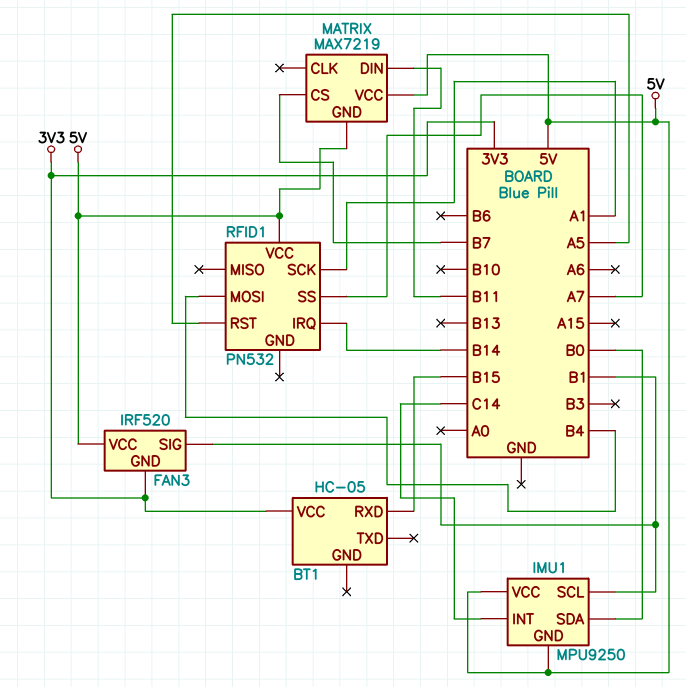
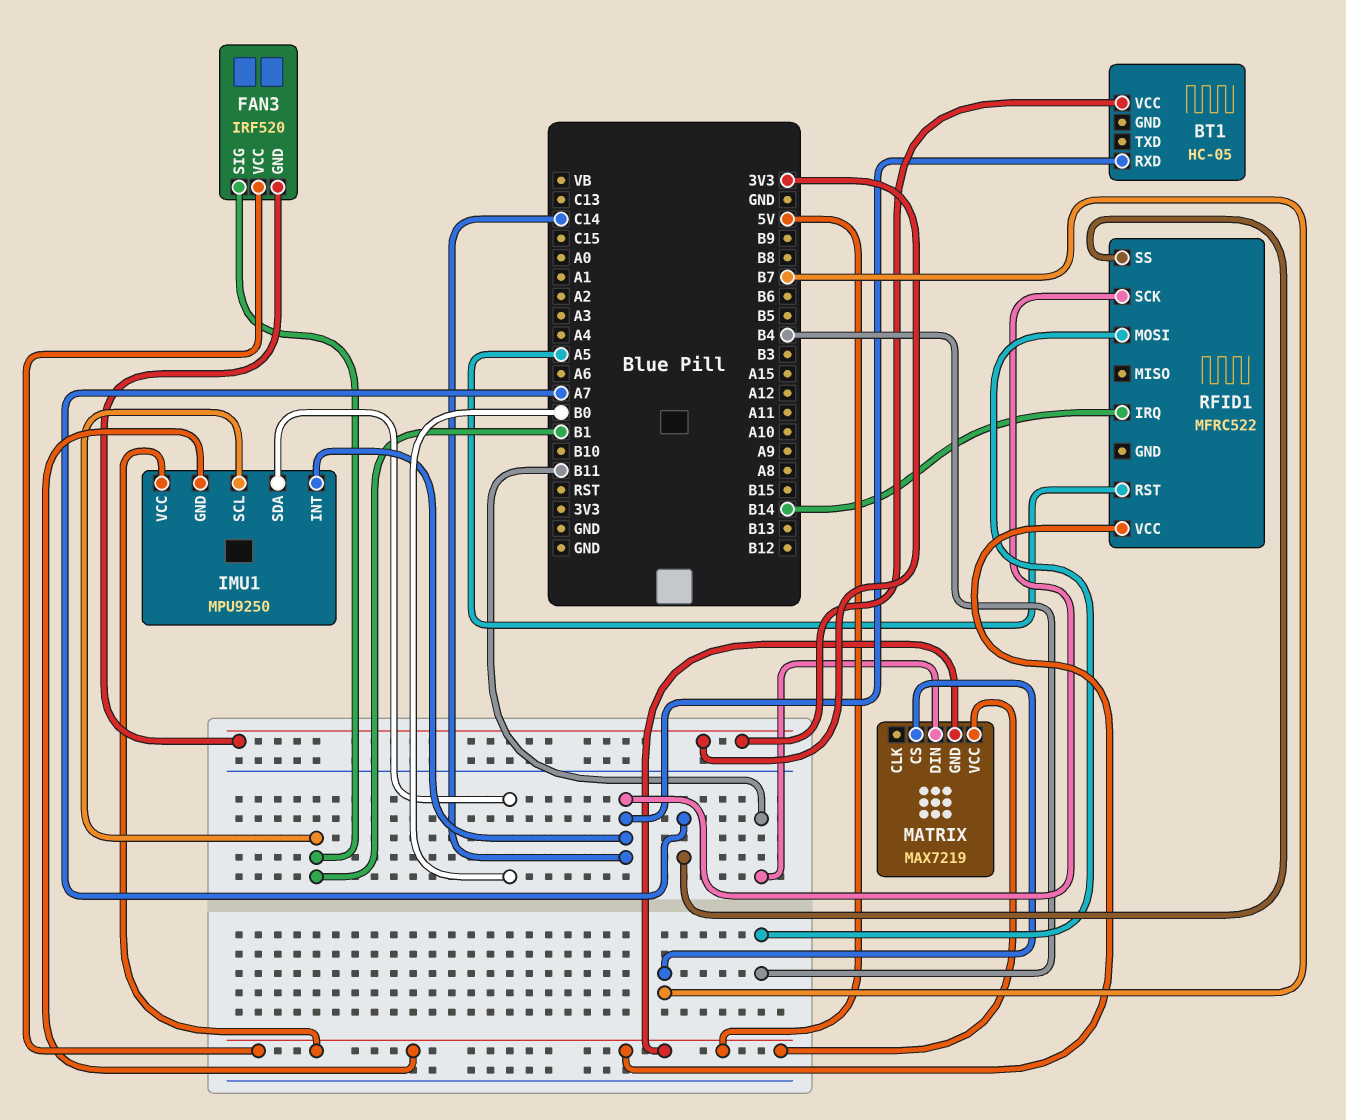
BT1 pin RXD: B15 -> C14
RFID1: PN532 -> MFRC522
RFID1 pin SCK: A1 -> C14

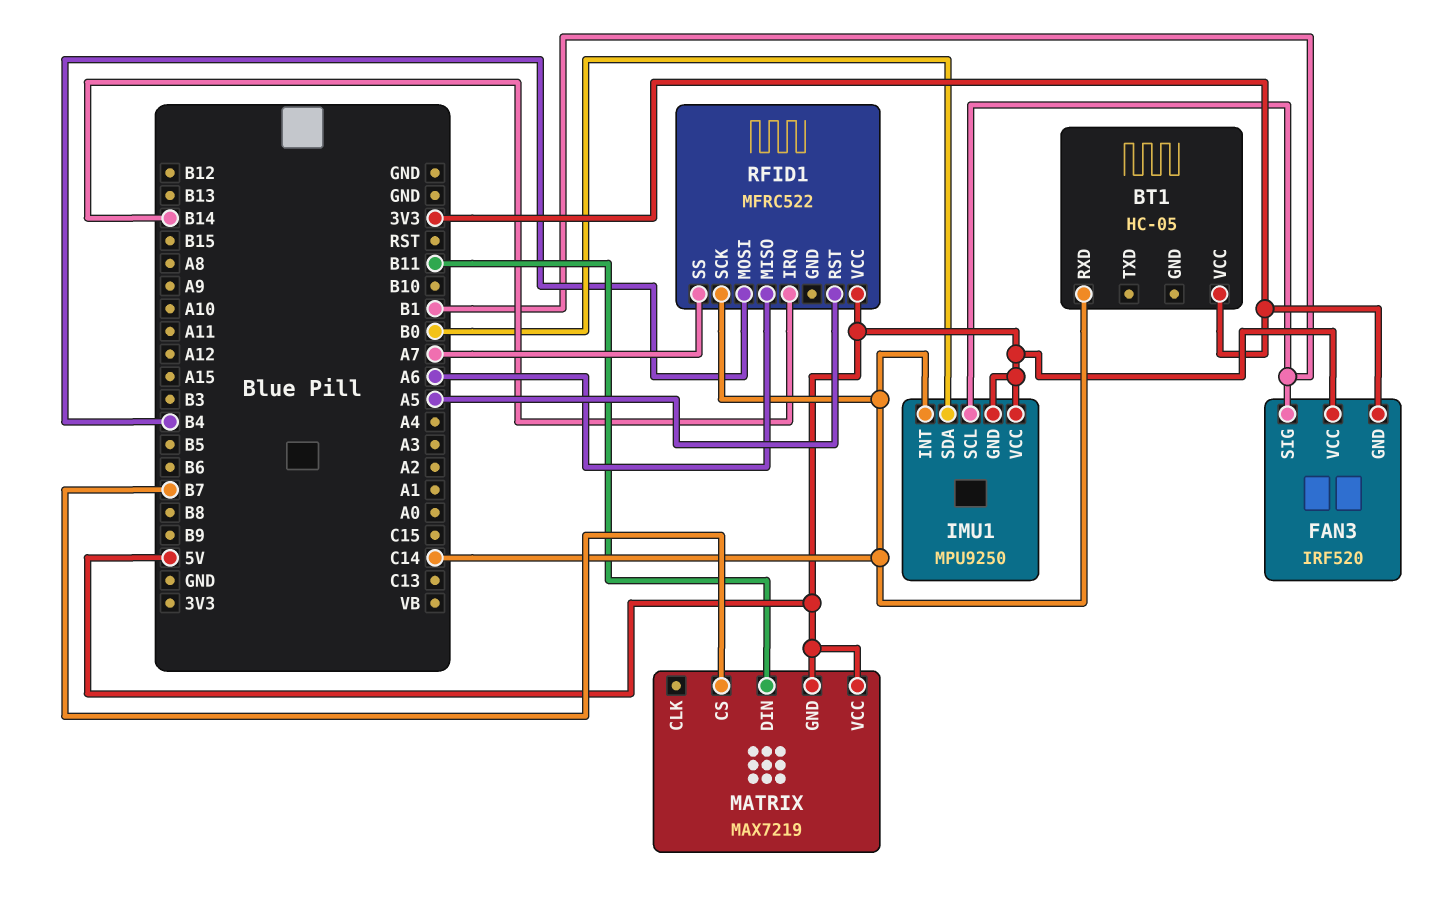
RFID1 pin MISO: none -> A6

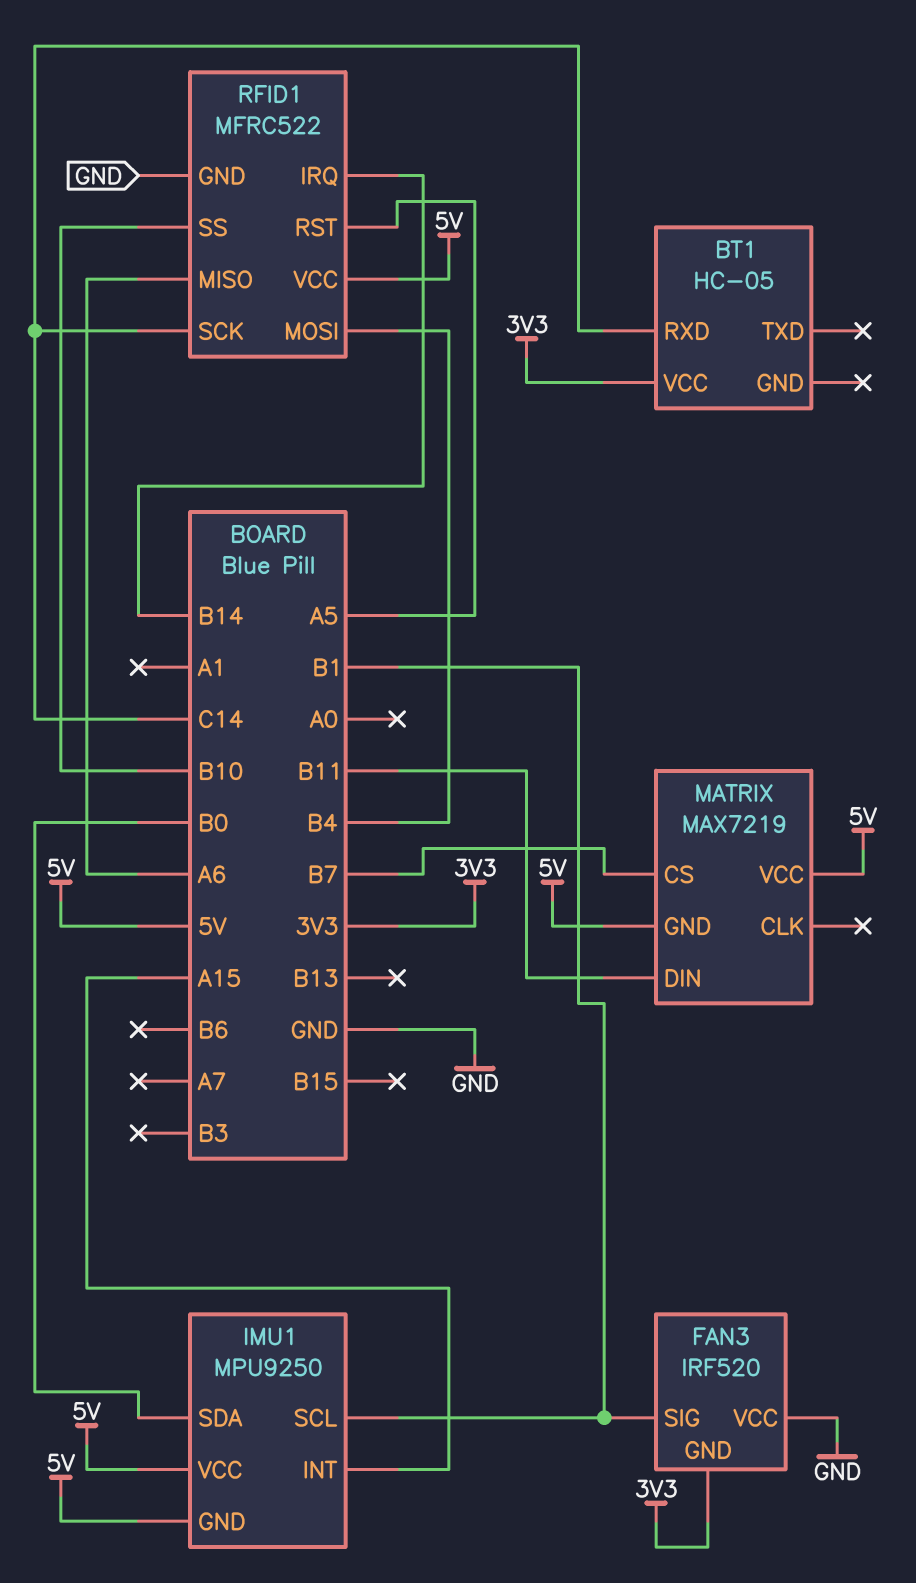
FAN3 pin VCC: 5V -> GND
IMU1 pin INT: C14 -> A15
RFID1 pin GND: none -> GND
RFID1 pin SS: A7 -> B10

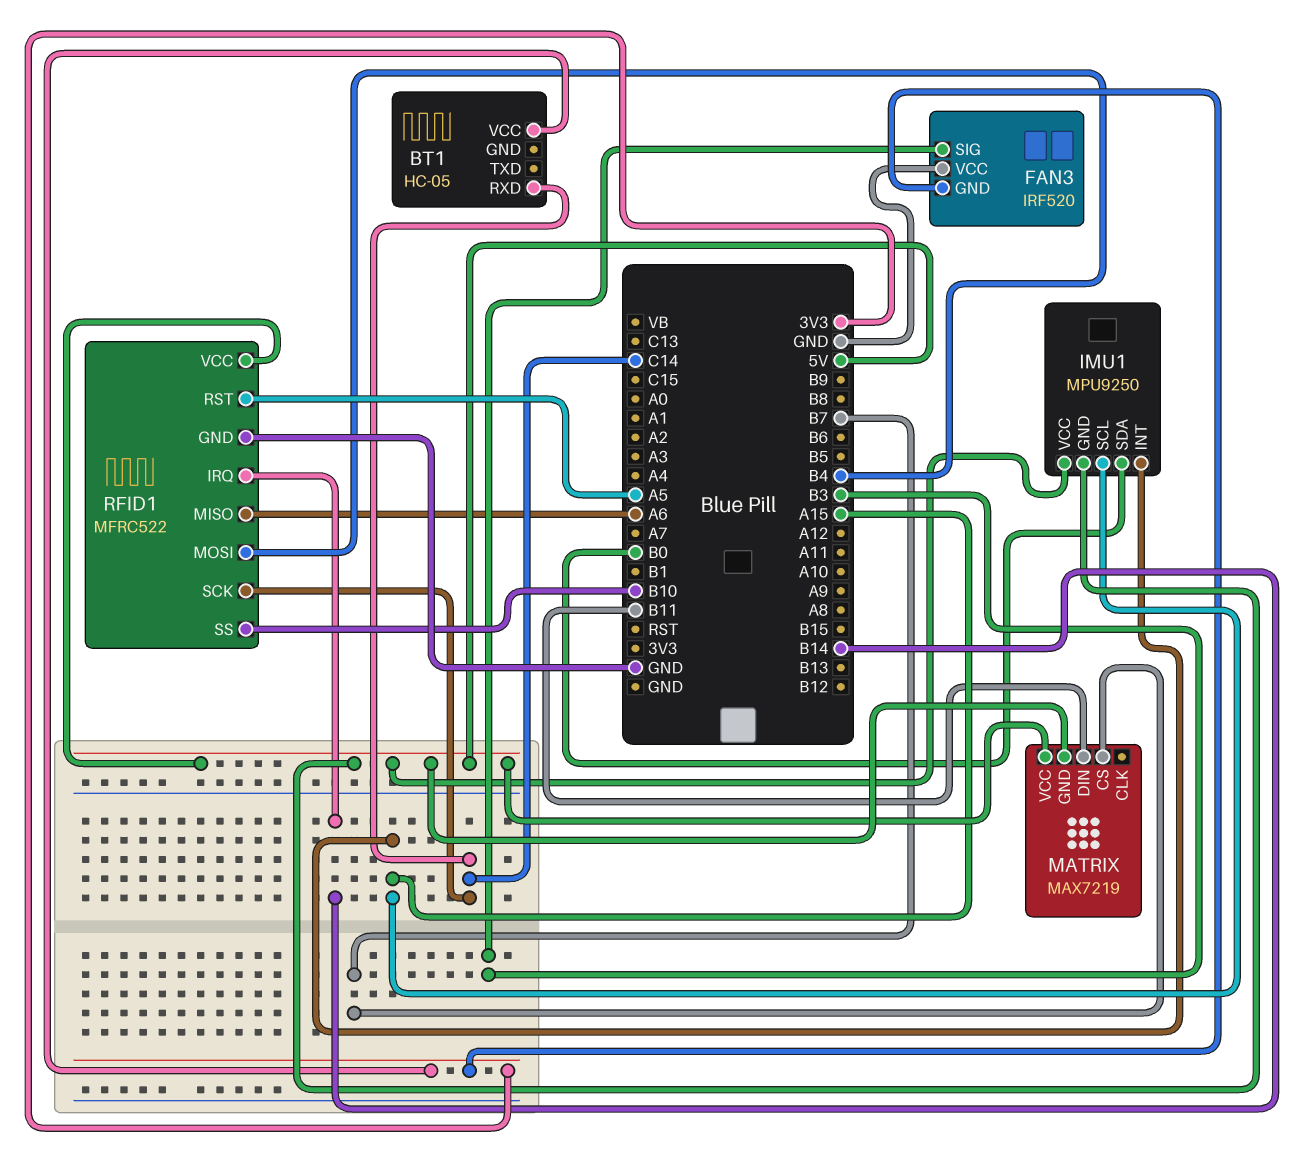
FAN3 pin SIG: B1 -> B3
IMU1 pin SCL: B1 -> A15

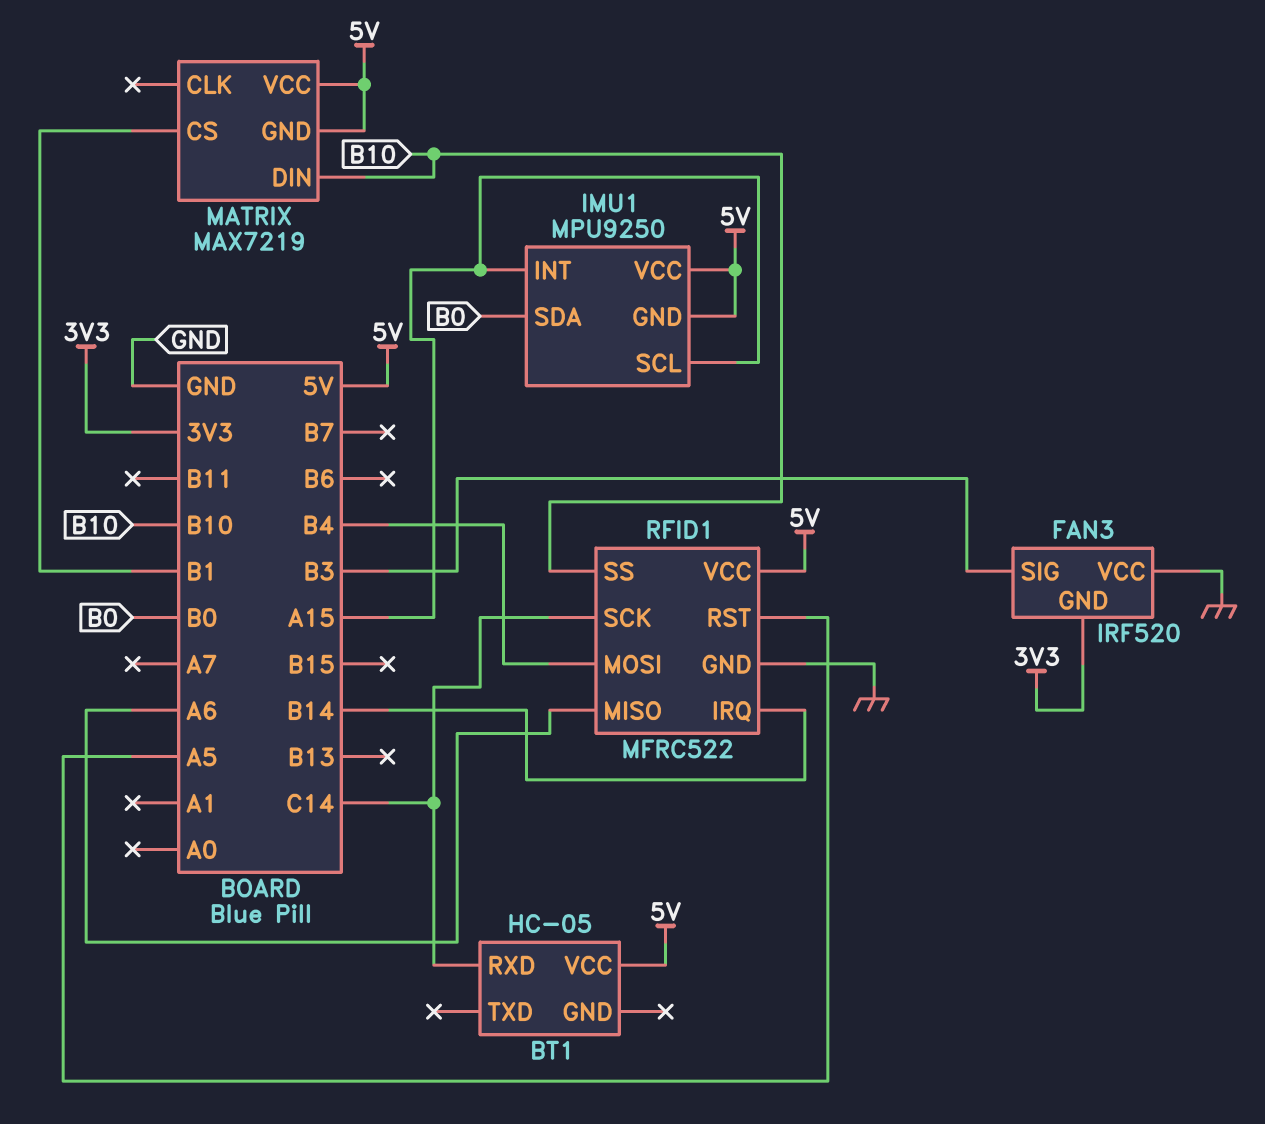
BT1 pin VCC: 3V3 -> 5V
MATRIX pin CS: B7 -> B1
MATRIX pin DIN: B11 -> B10

